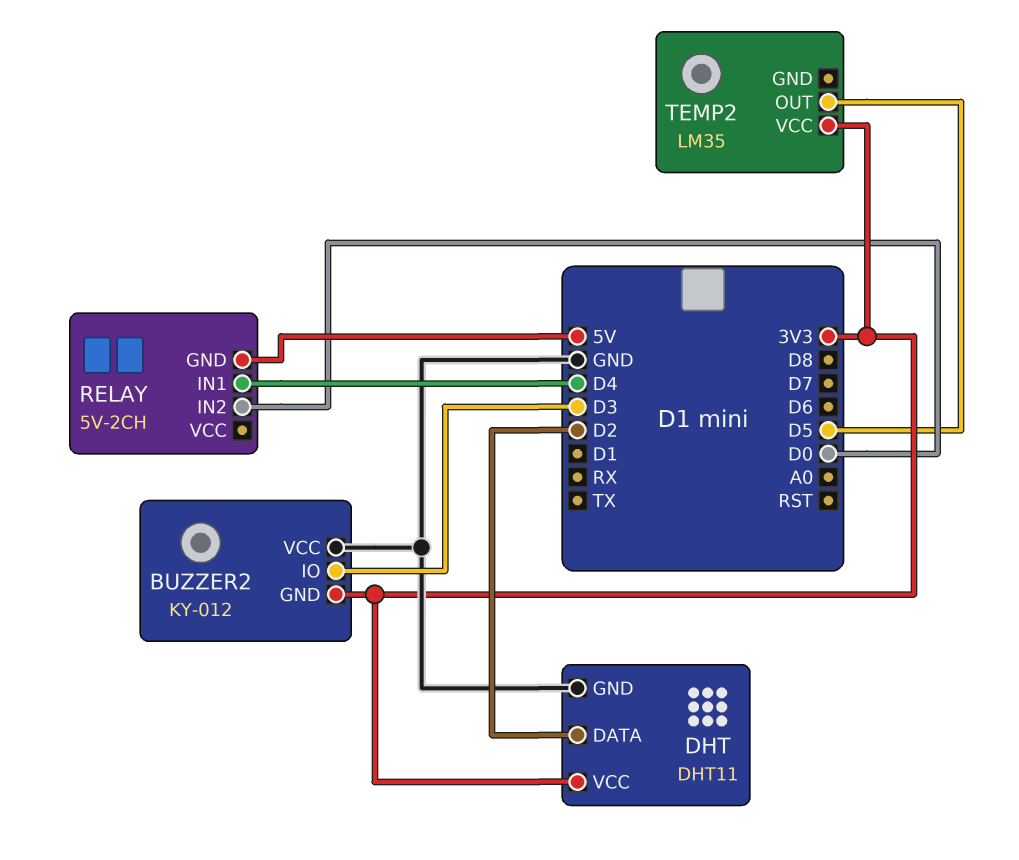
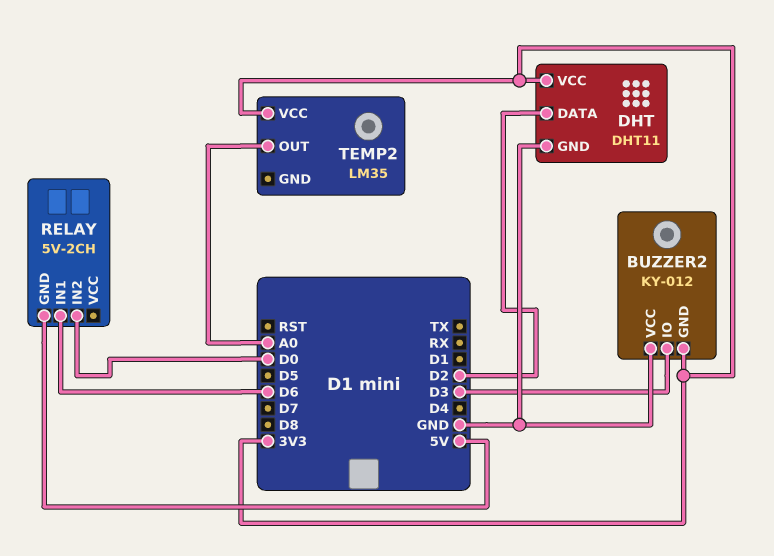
RELAY pin IN1: D4 -> D6
TEMP2 pin OUT: D5 -> A0

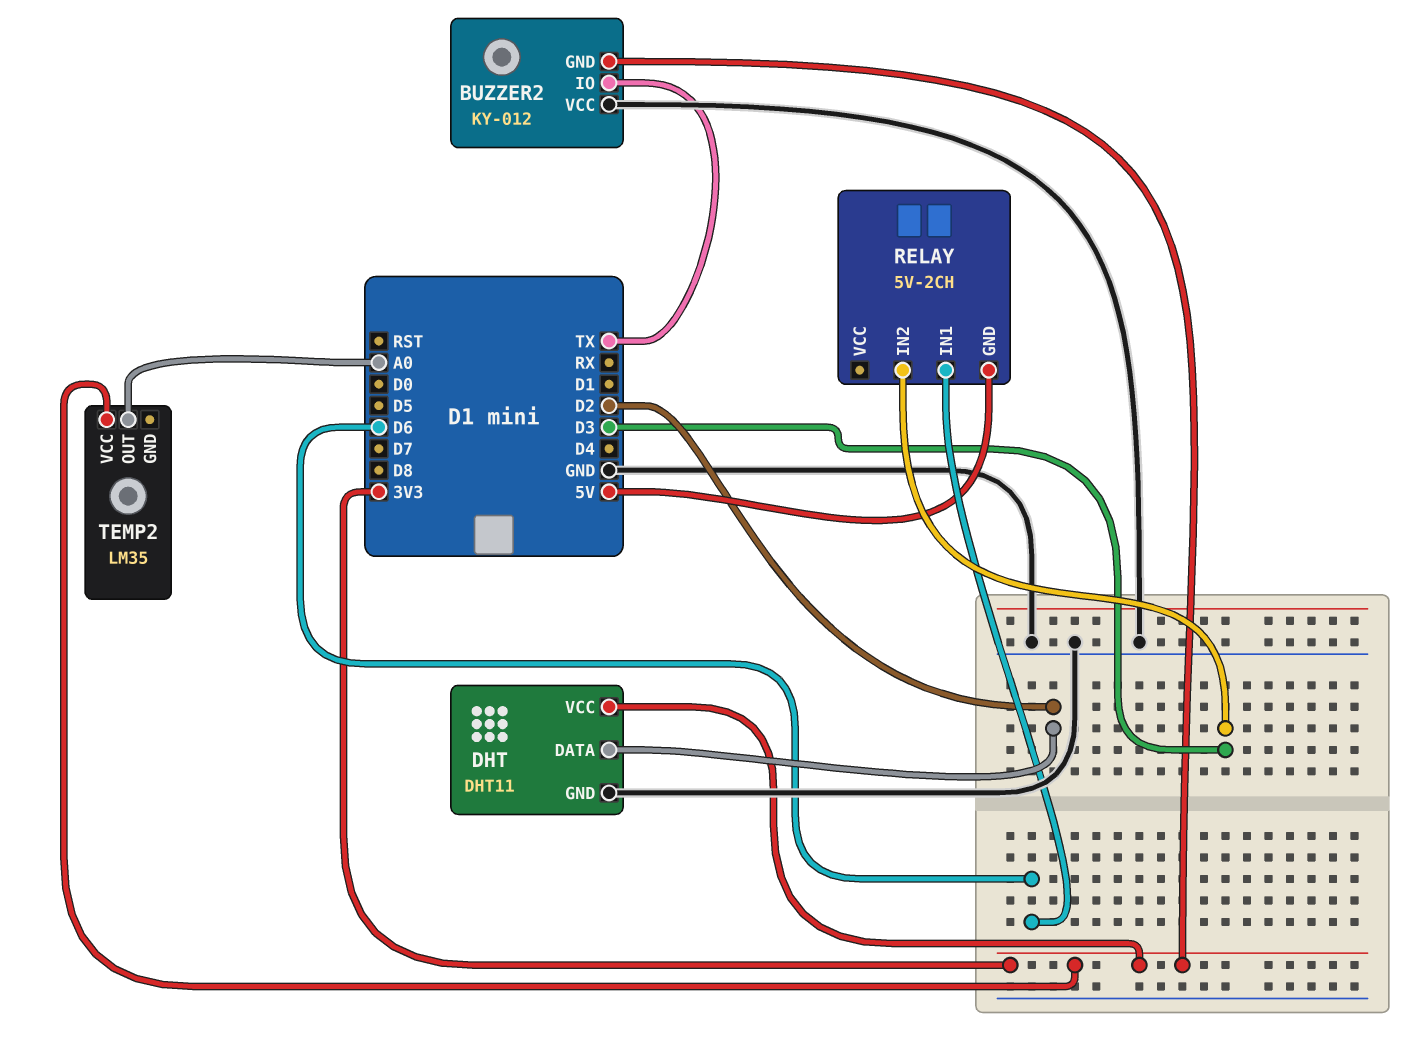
BUZZER2 pin IO: D3 -> TX
RELAY pin IN2: D0 -> D3

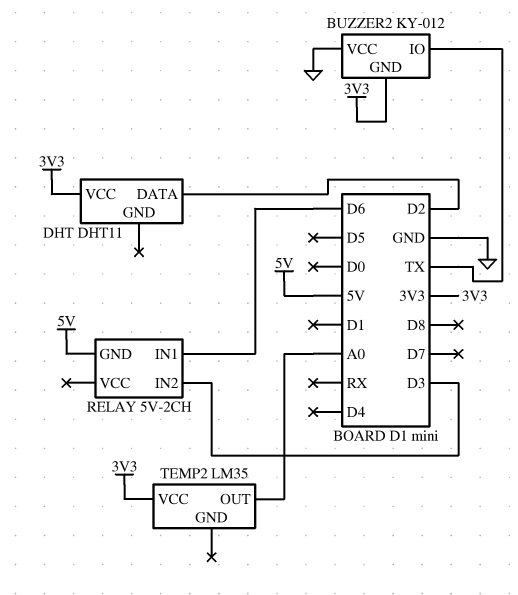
DHT pin GND: GND -> none

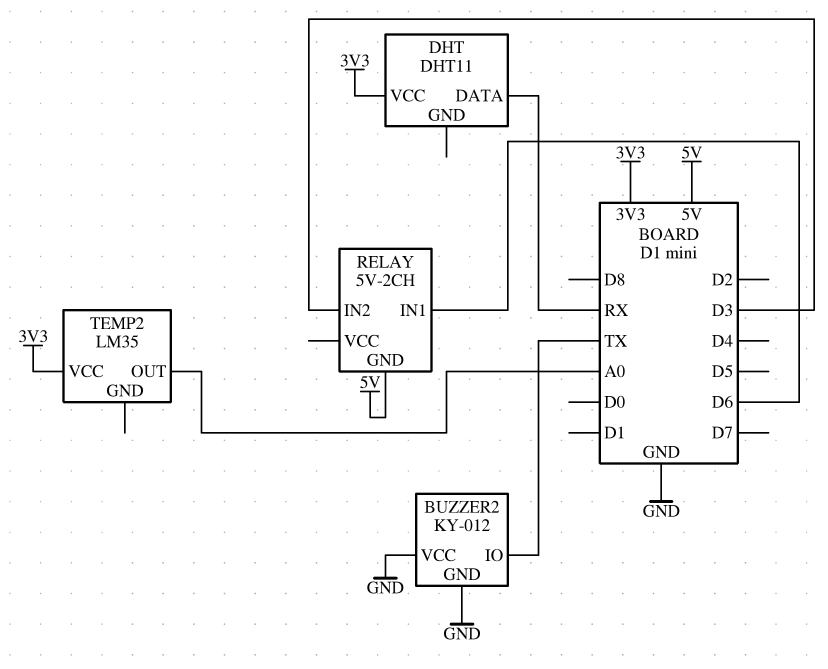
BUZZER2 pin GND: 3V3 -> GND
DHT pin DATA: D2 -> RX

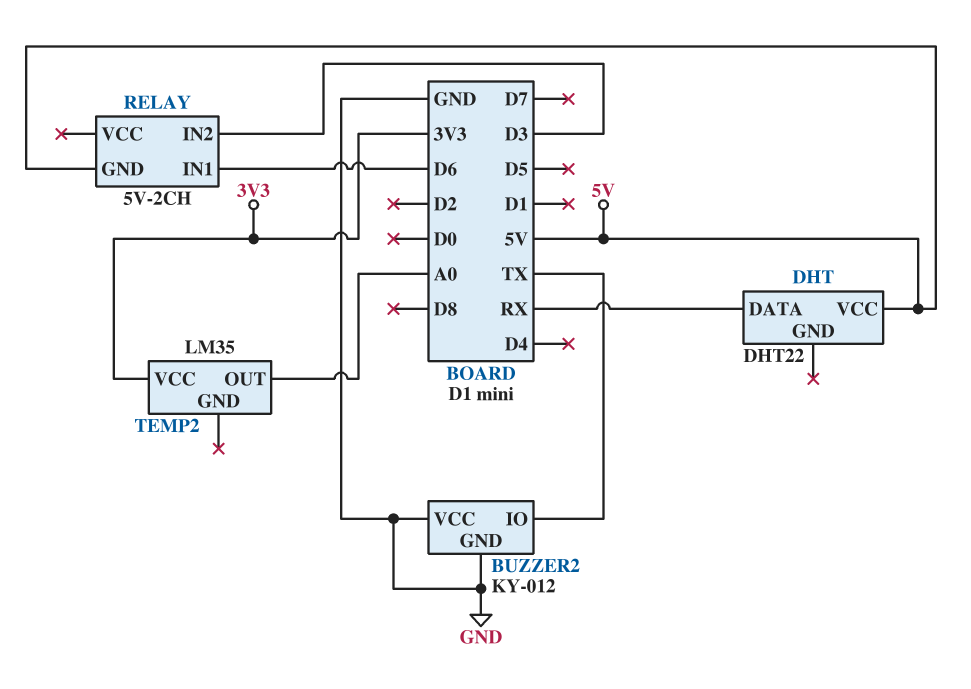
DHT: DHT11 -> DHT22
DHT pin VCC: 3V3 -> 5V

